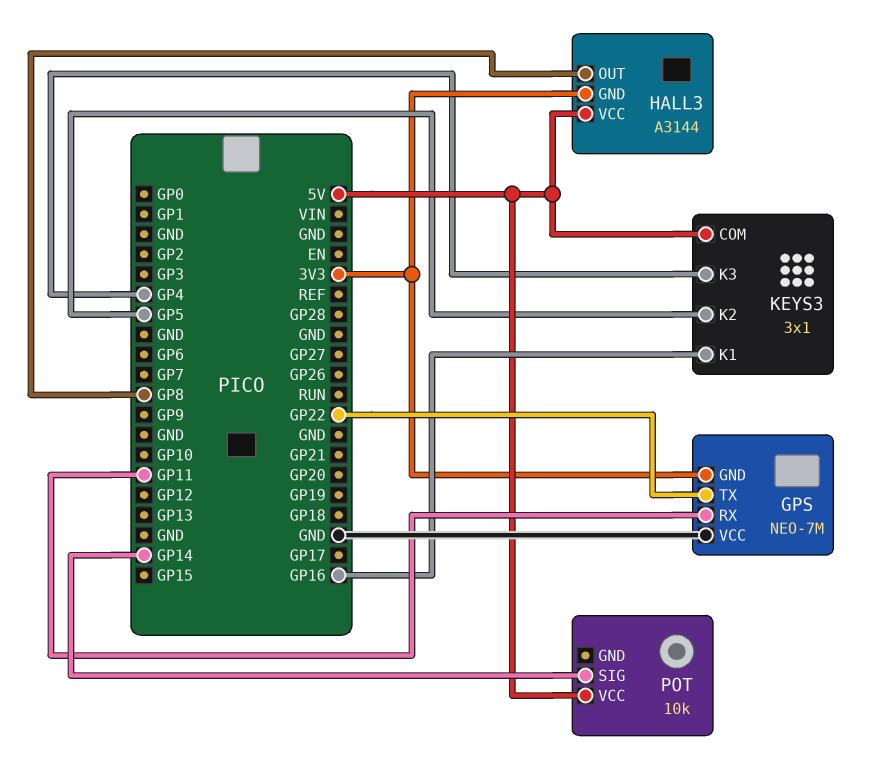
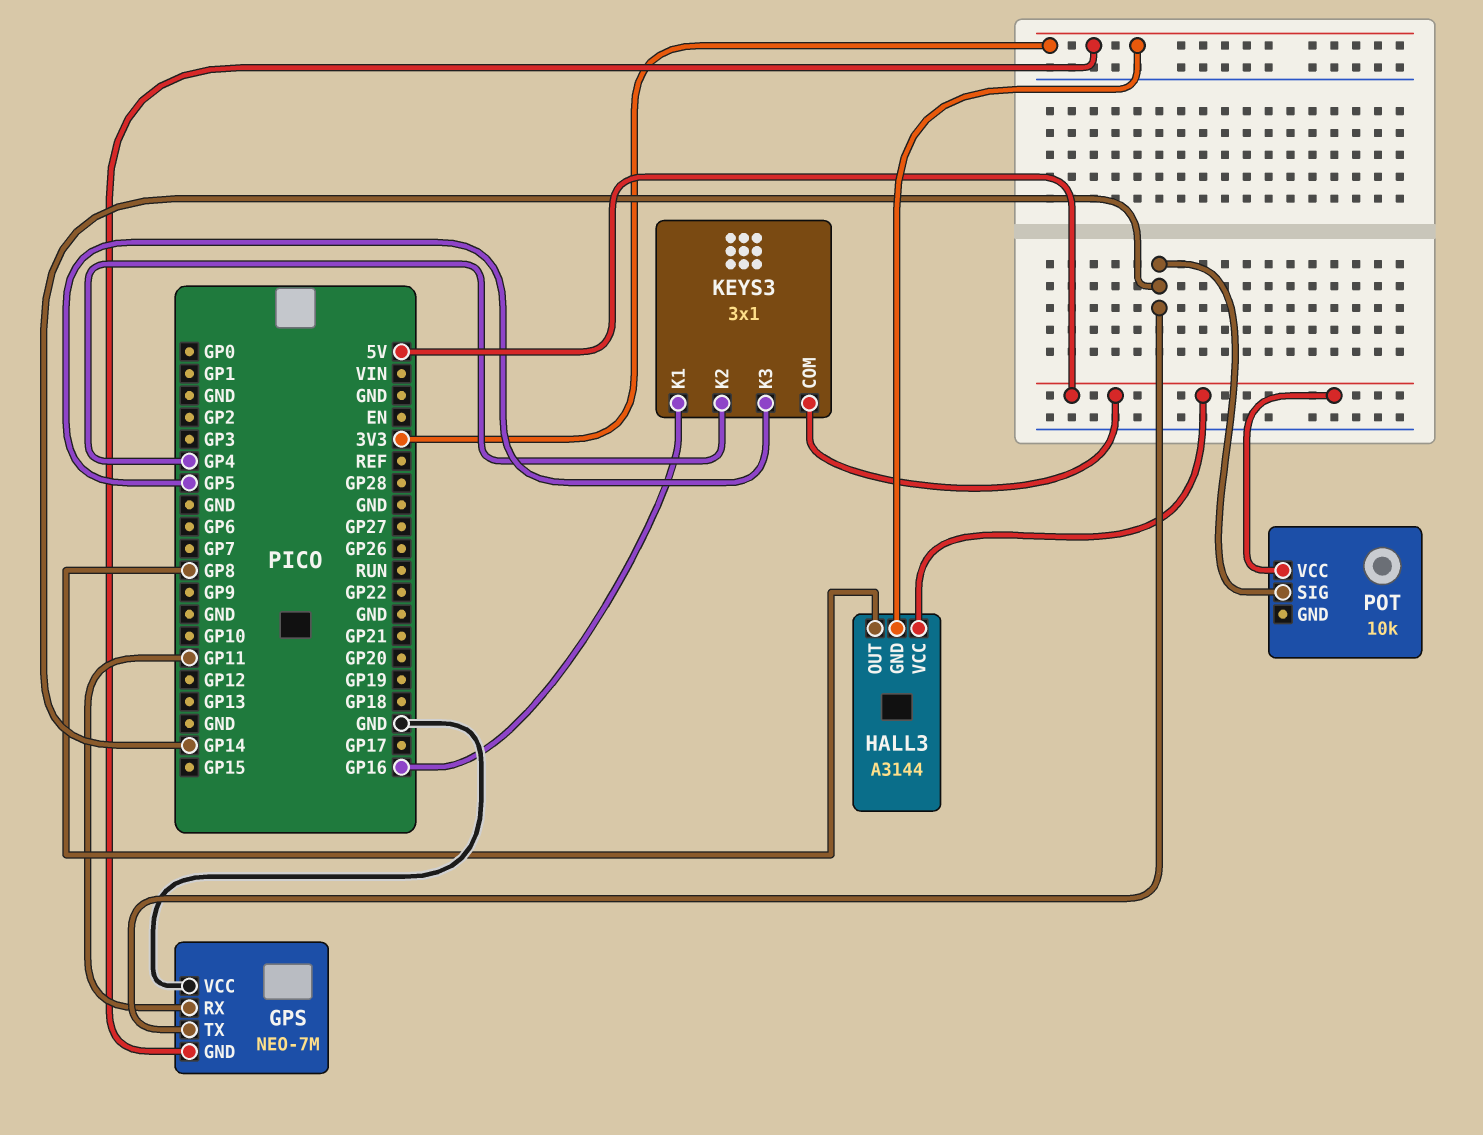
GPS pin TX: GP22 -> GP14
KEYS3 pin K2: GP5 -> GP4
KEYS3 pin K3: GP4 -> GP5

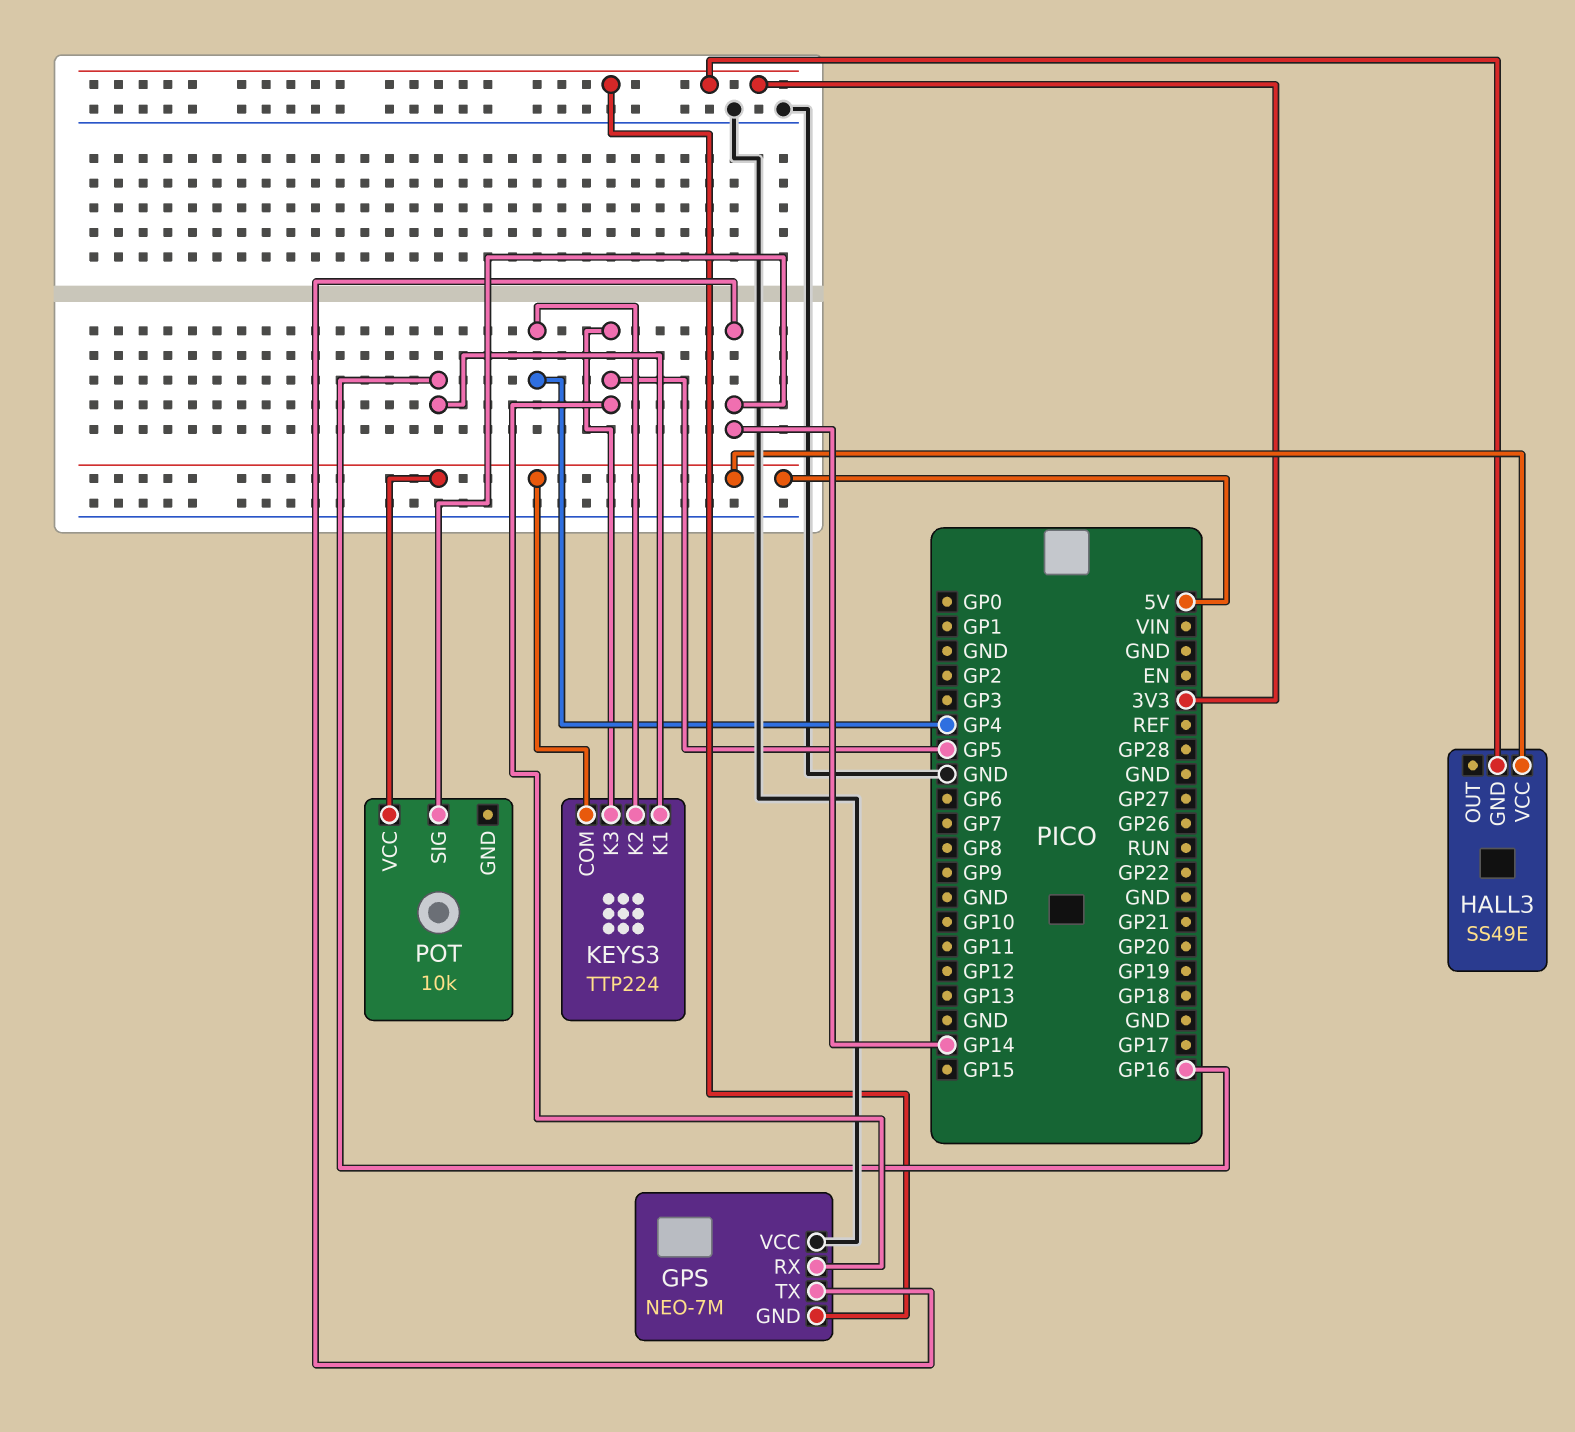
GPS pin RX: GP11 -> GP5
HALL3: A3144 -> SS49E
HALL3 pin OUT: GP8 -> none
KEYS3: 3x1 -> TTP224

